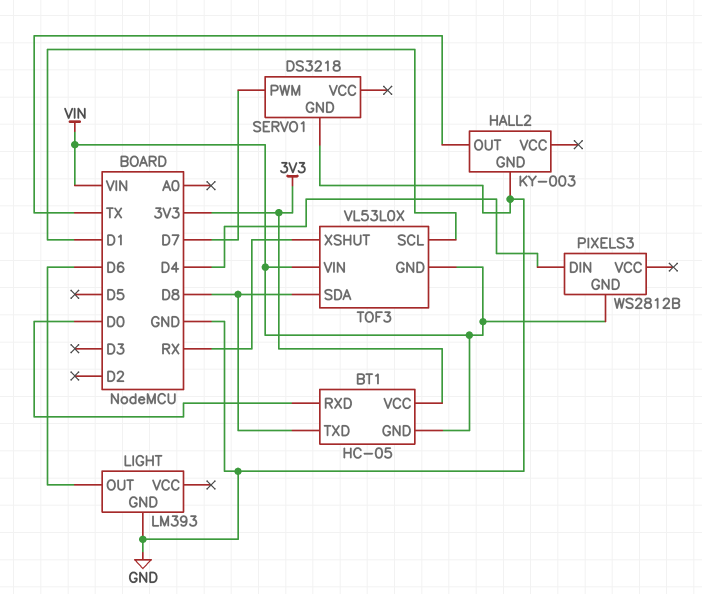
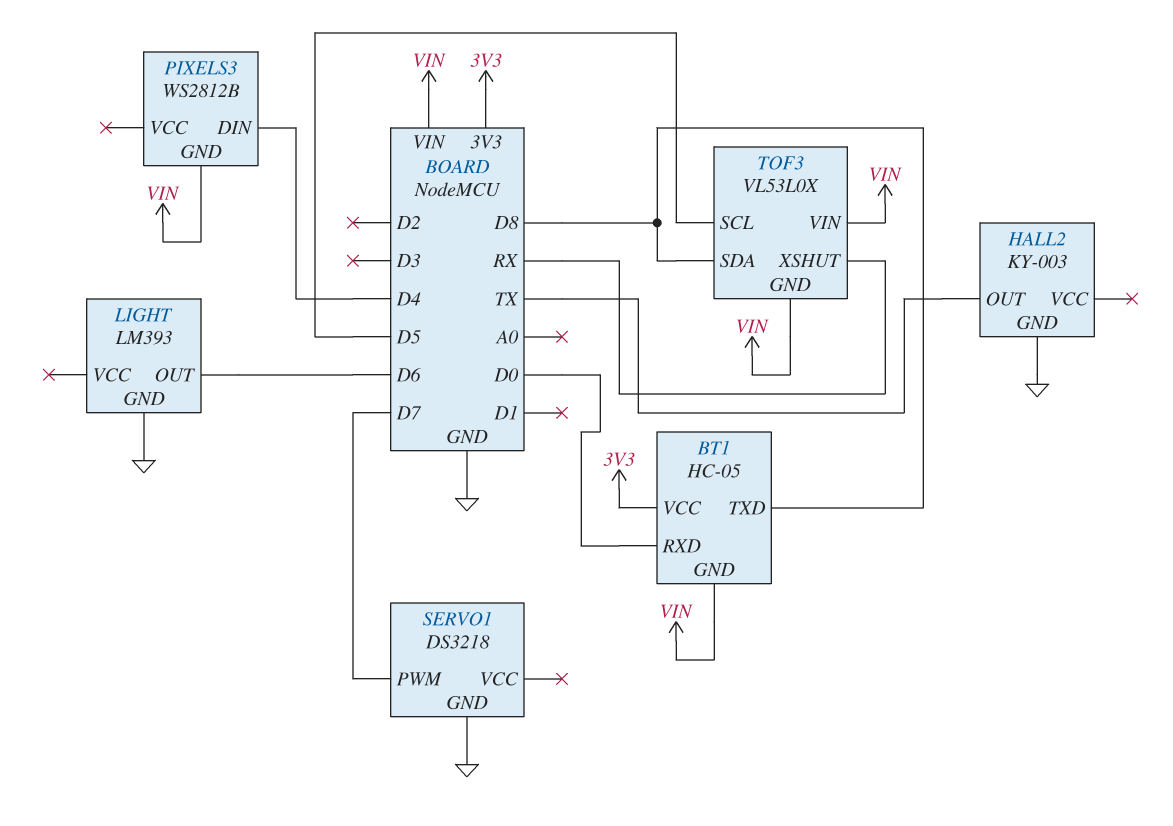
TOF3 pin SCL: D1 -> D5

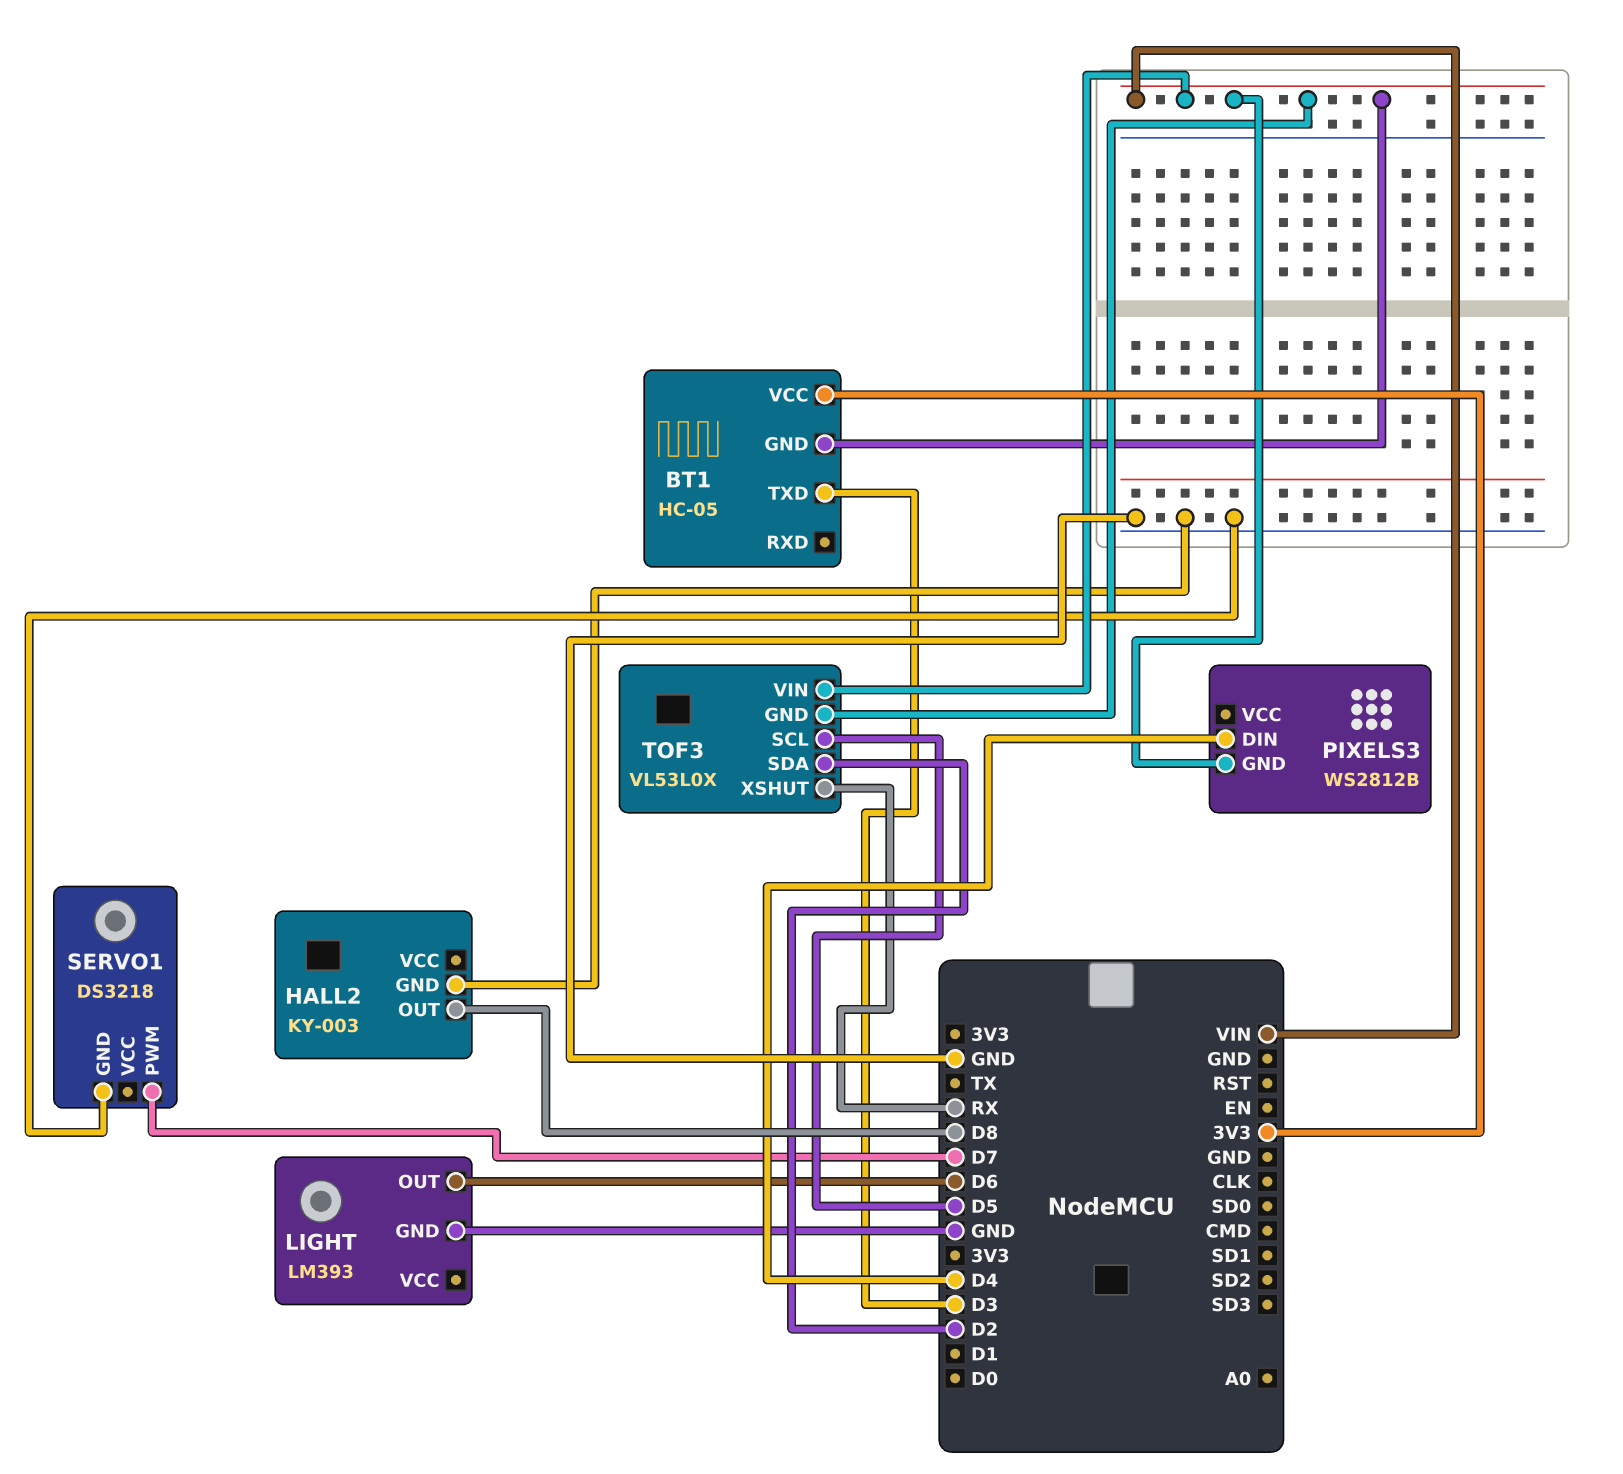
BT1 pin RXD: D0 -> none
BT1 pin TXD: D8 -> D3
HALL2 pin OUT: TX -> D8
TOF3 pin SDA: D8 -> D2

